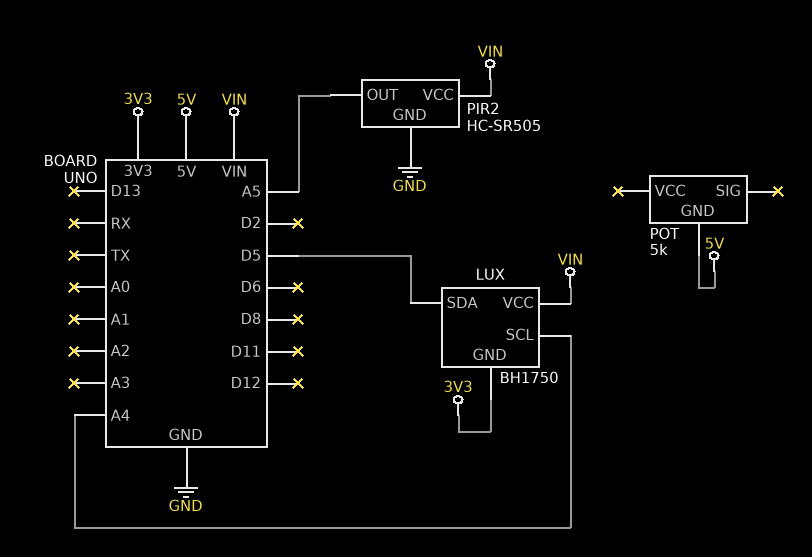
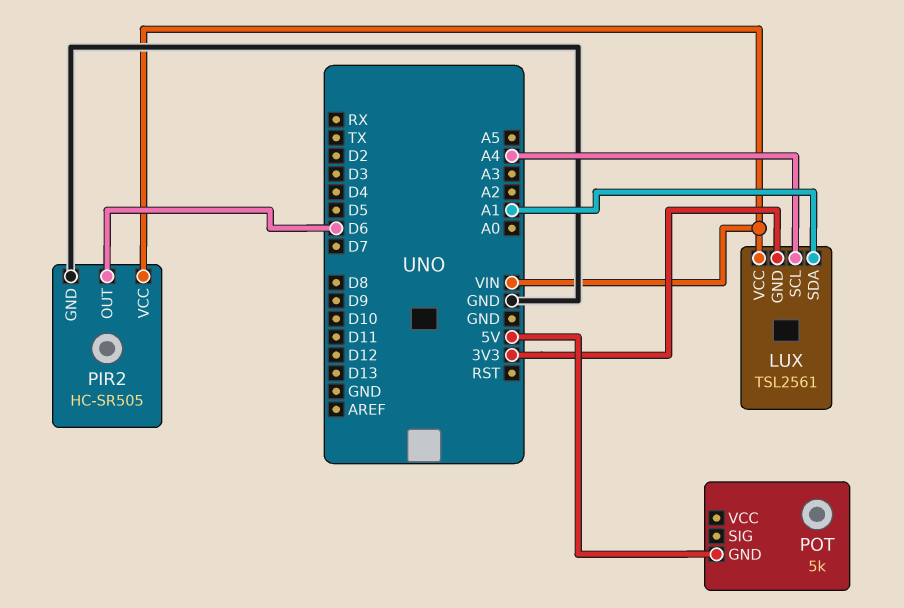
LUX: BH1750 -> TSL2561
LUX pin SDA: D5 -> A1
PIR2 pin OUT: A5 -> D6

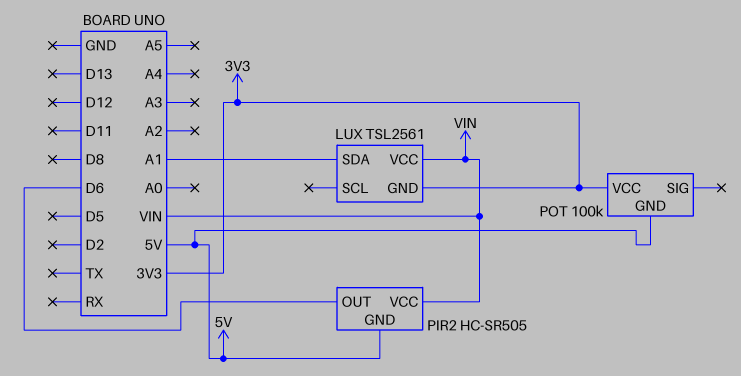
LUX pin SCL: A4 -> none
PIR2 pin GND: GND -> 5V
POT: 5k -> 100k
POT pin VCC: none -> 3V3

